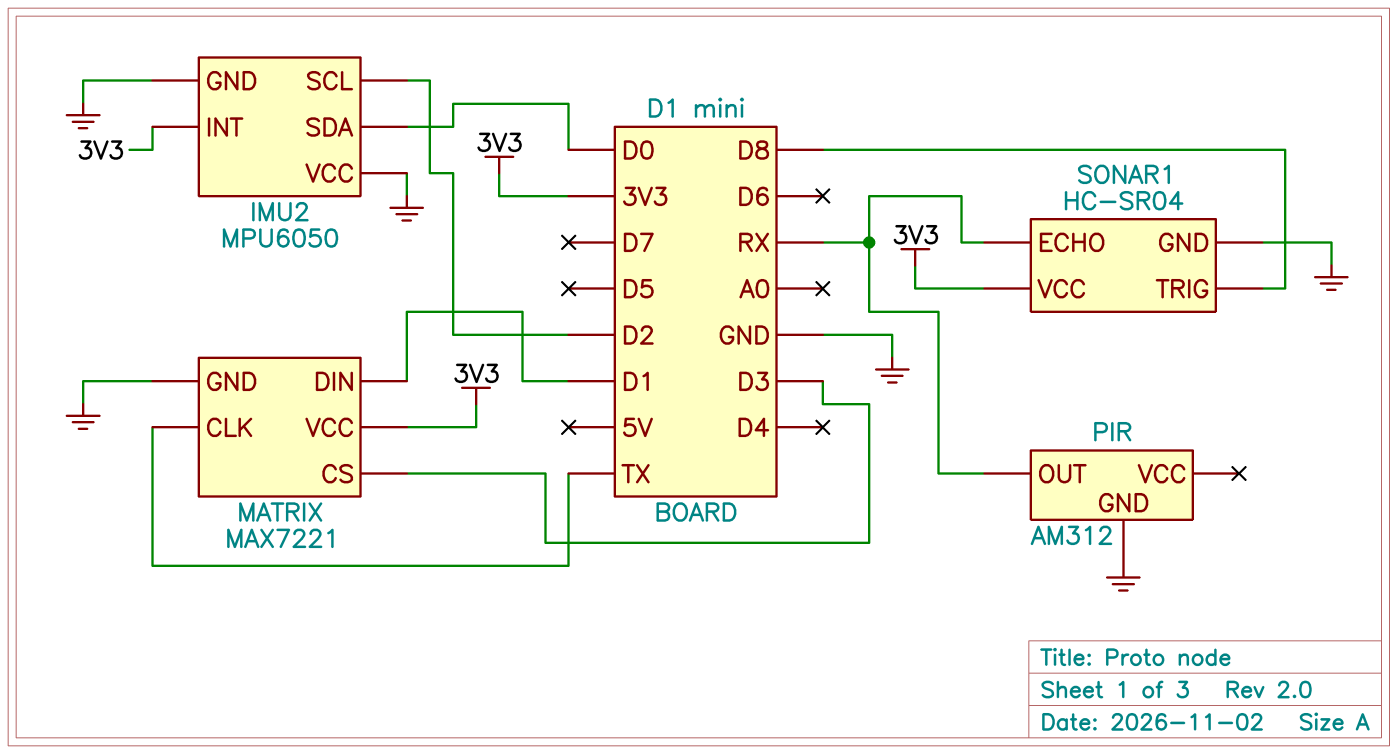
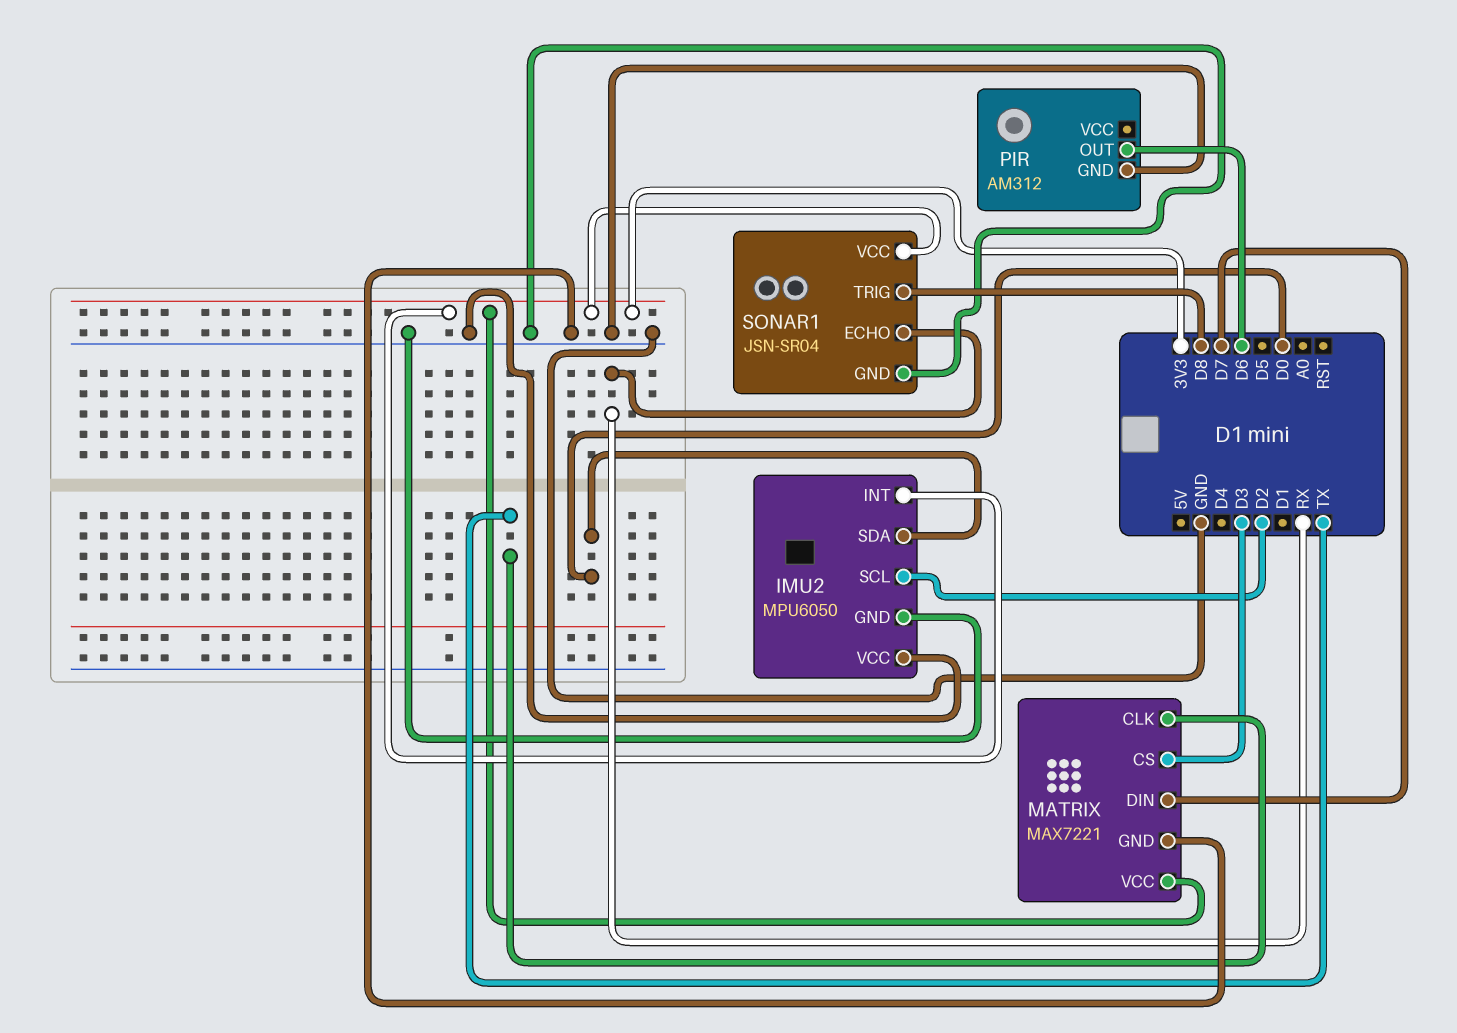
MATRIX pin DIN: D1 -> D7
PIR pin OUT: RX -> D6
SONAR1: HC-SR04 -> JSN-SR04

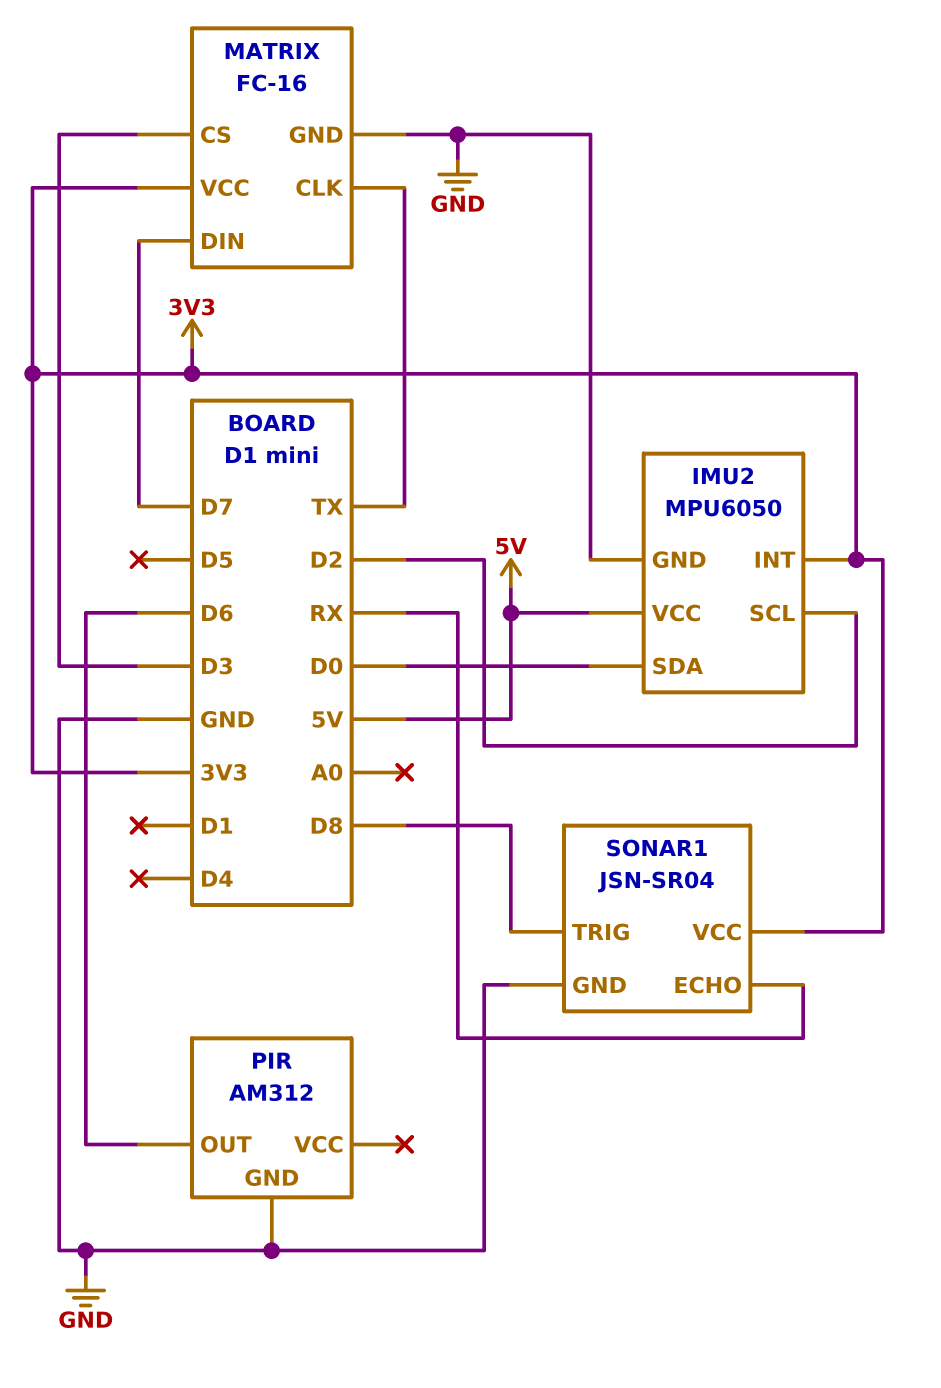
IMU2 pin VCC: GND -> 5V
MATRIX: MAX7221 -> FC-16

